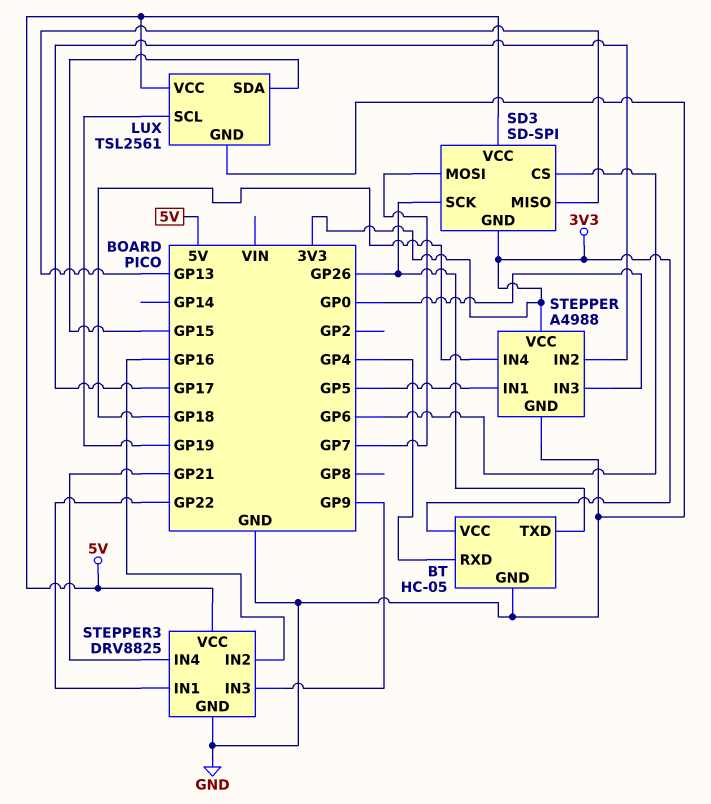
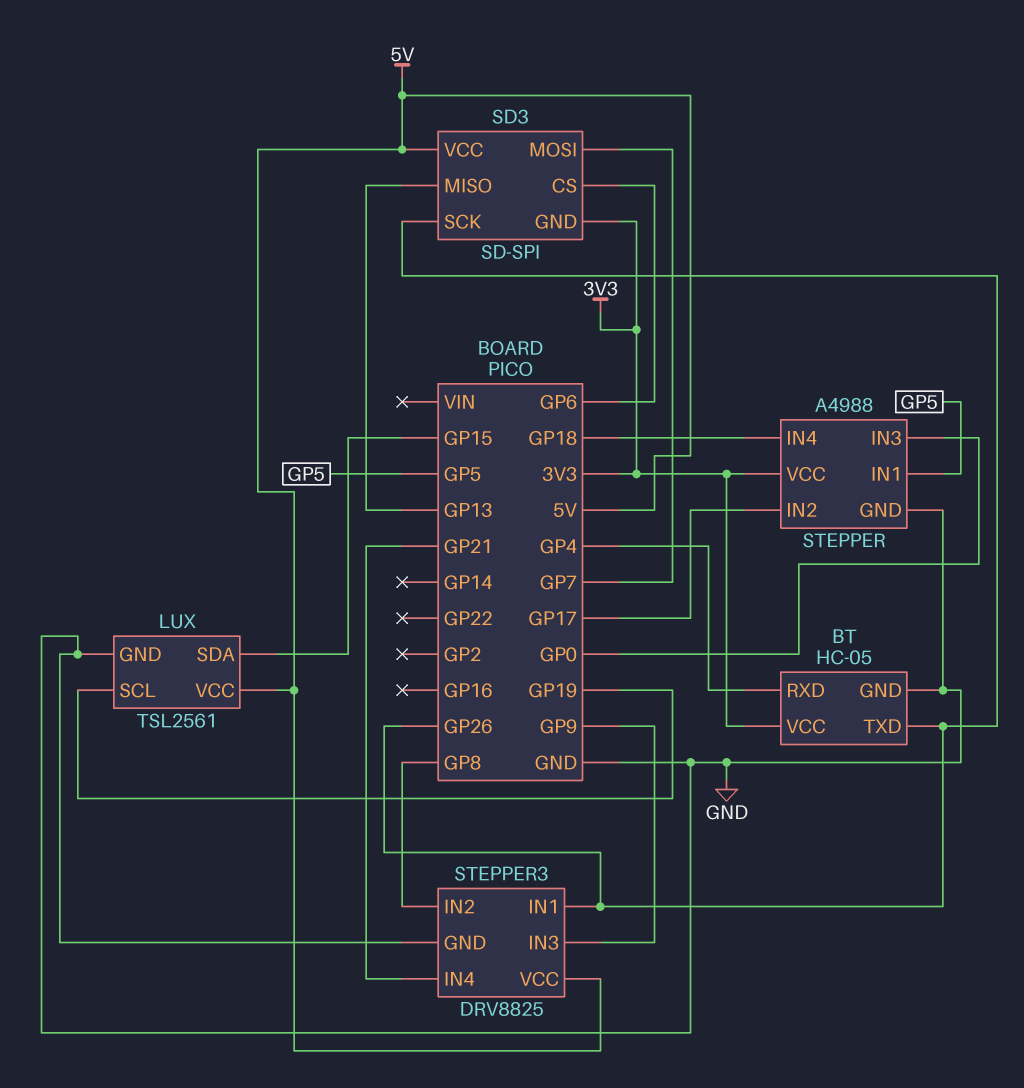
STEPPER3 pin IN1: GP22 -> GP26
STEPPER3 pin IN2: GP16 -> GP8

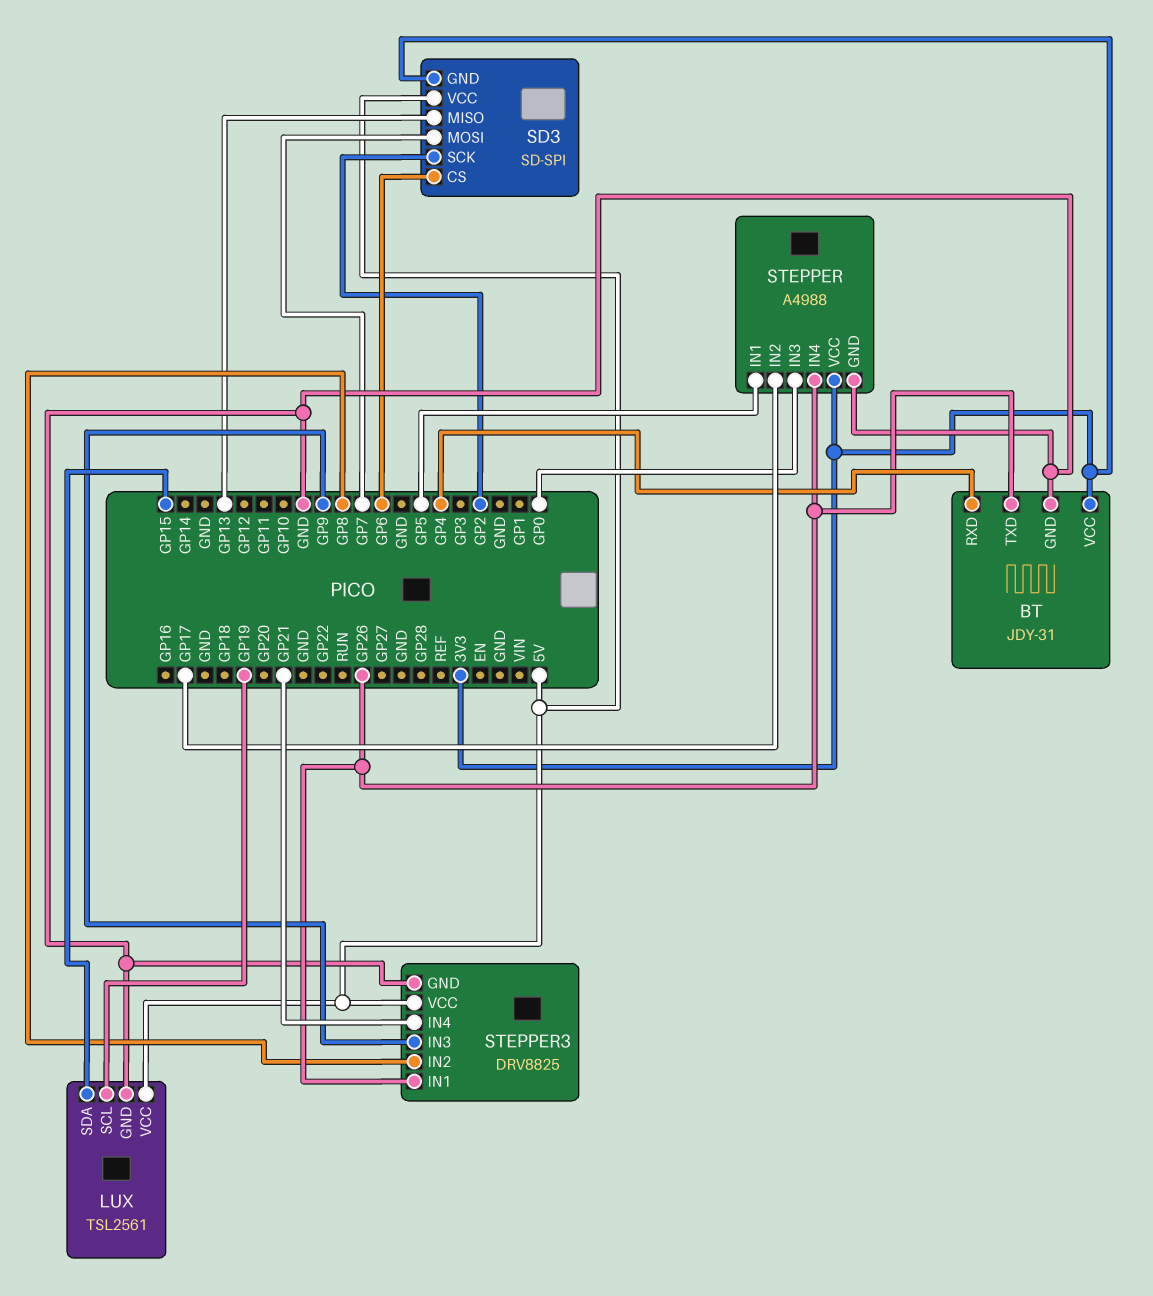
BT: HC-05 -> JDY-31
SD3 pin SCK: GP26 -> GP2
STEPPER pin IN4: GP18 -> GP26

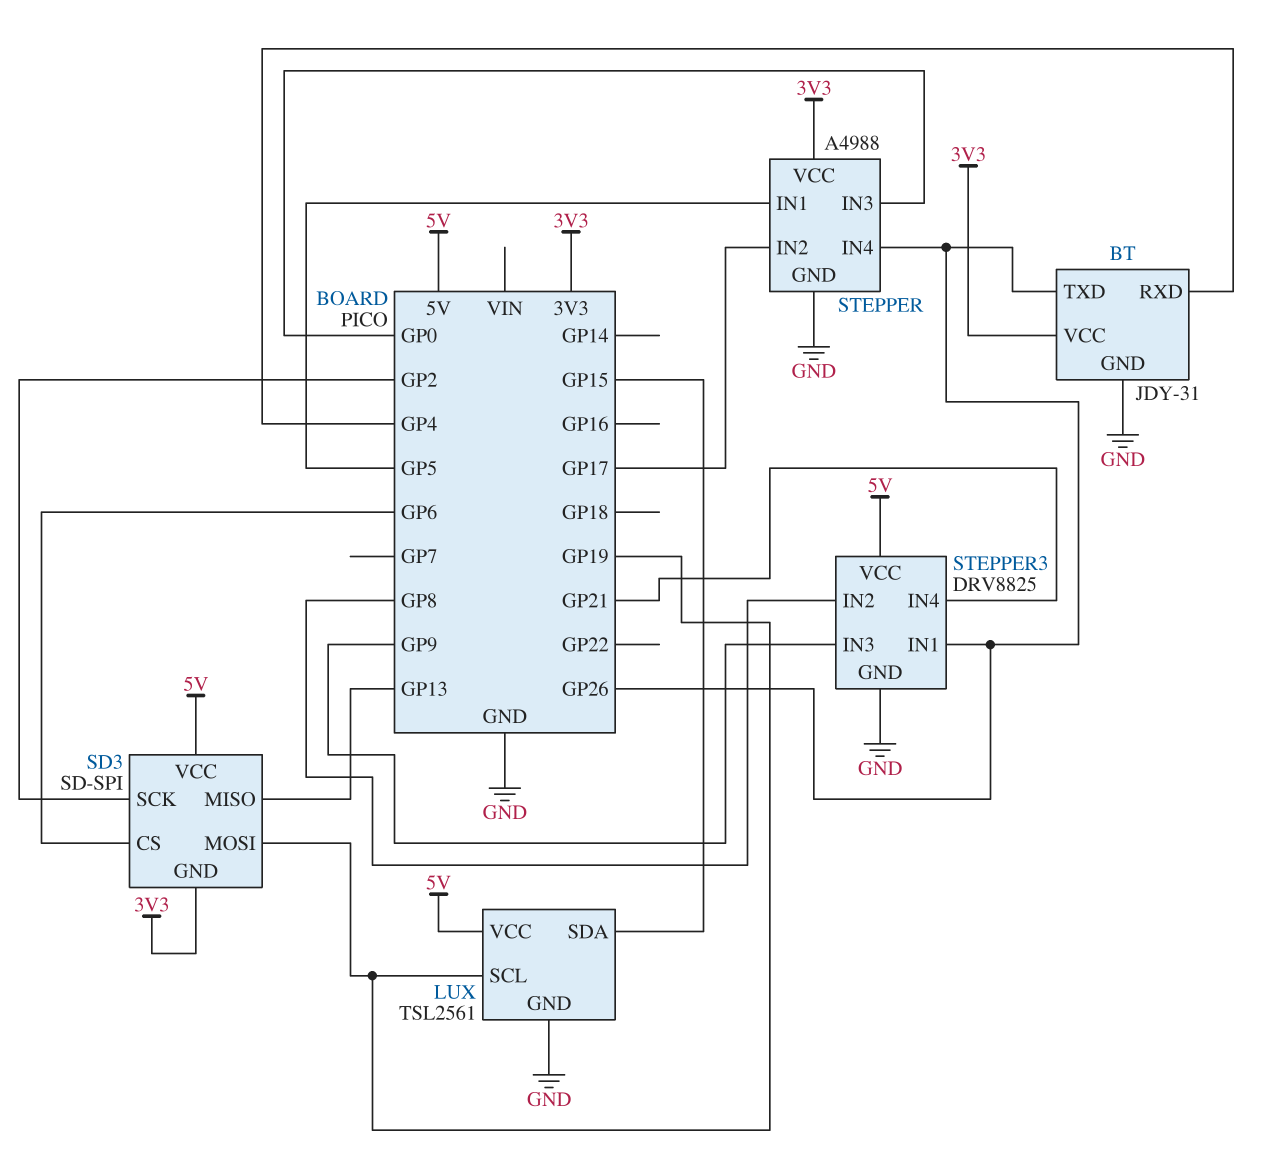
SD3 pin MOSI: GP7 -> GP19

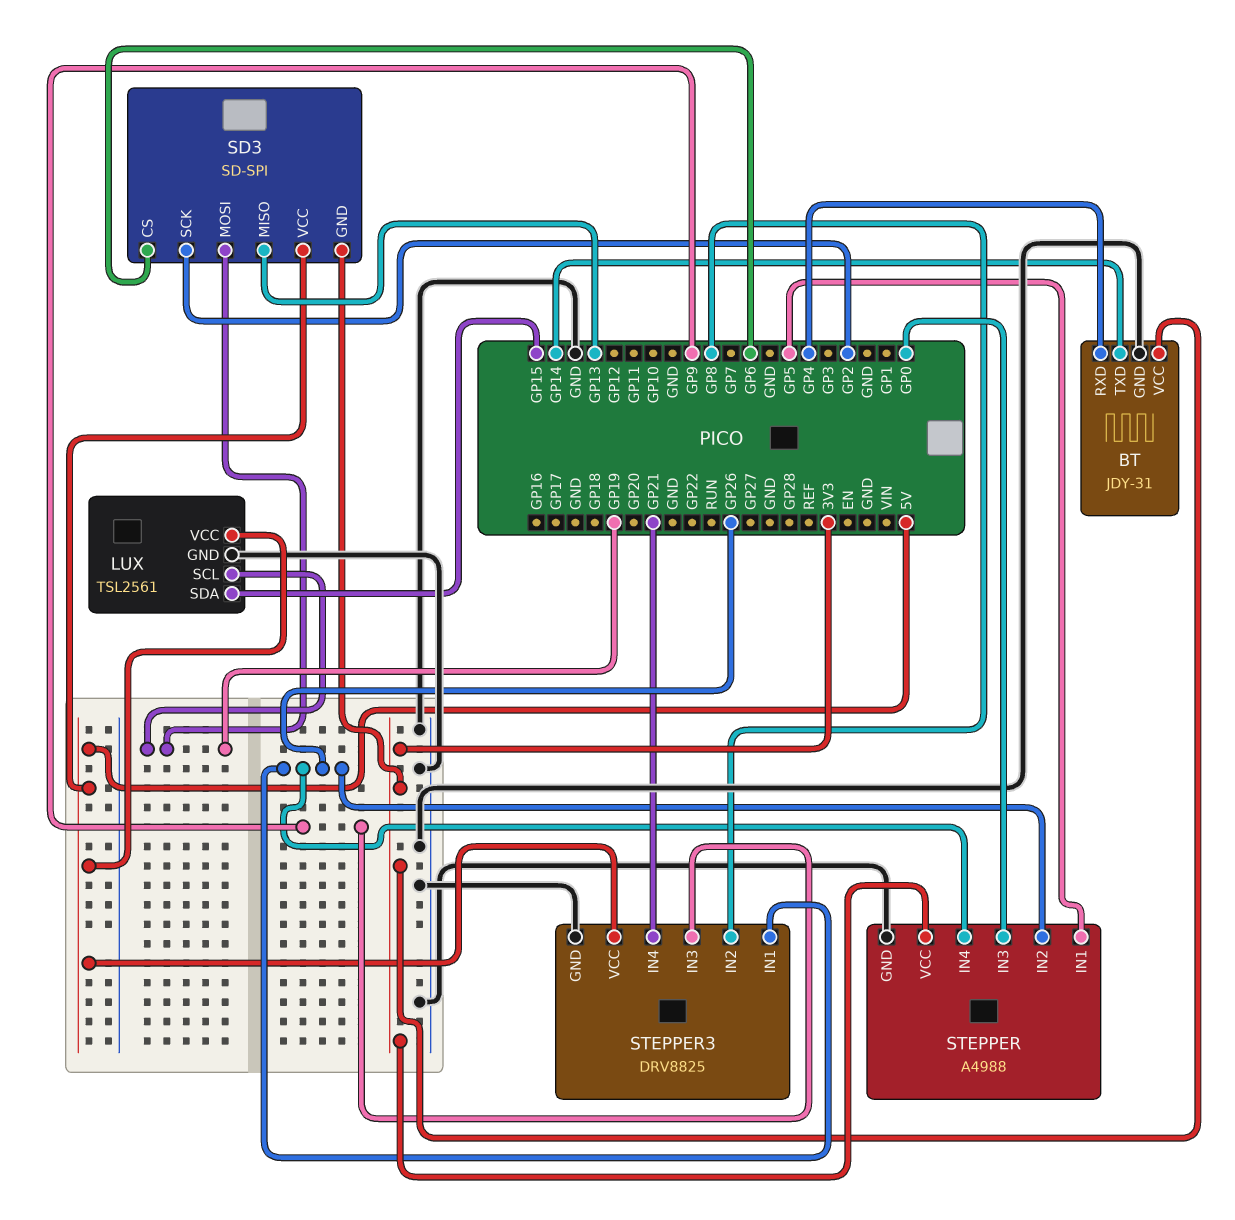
BT pin TXD: GP26 -> GP14
STEPPER pin IN2: GP17 -> GP26

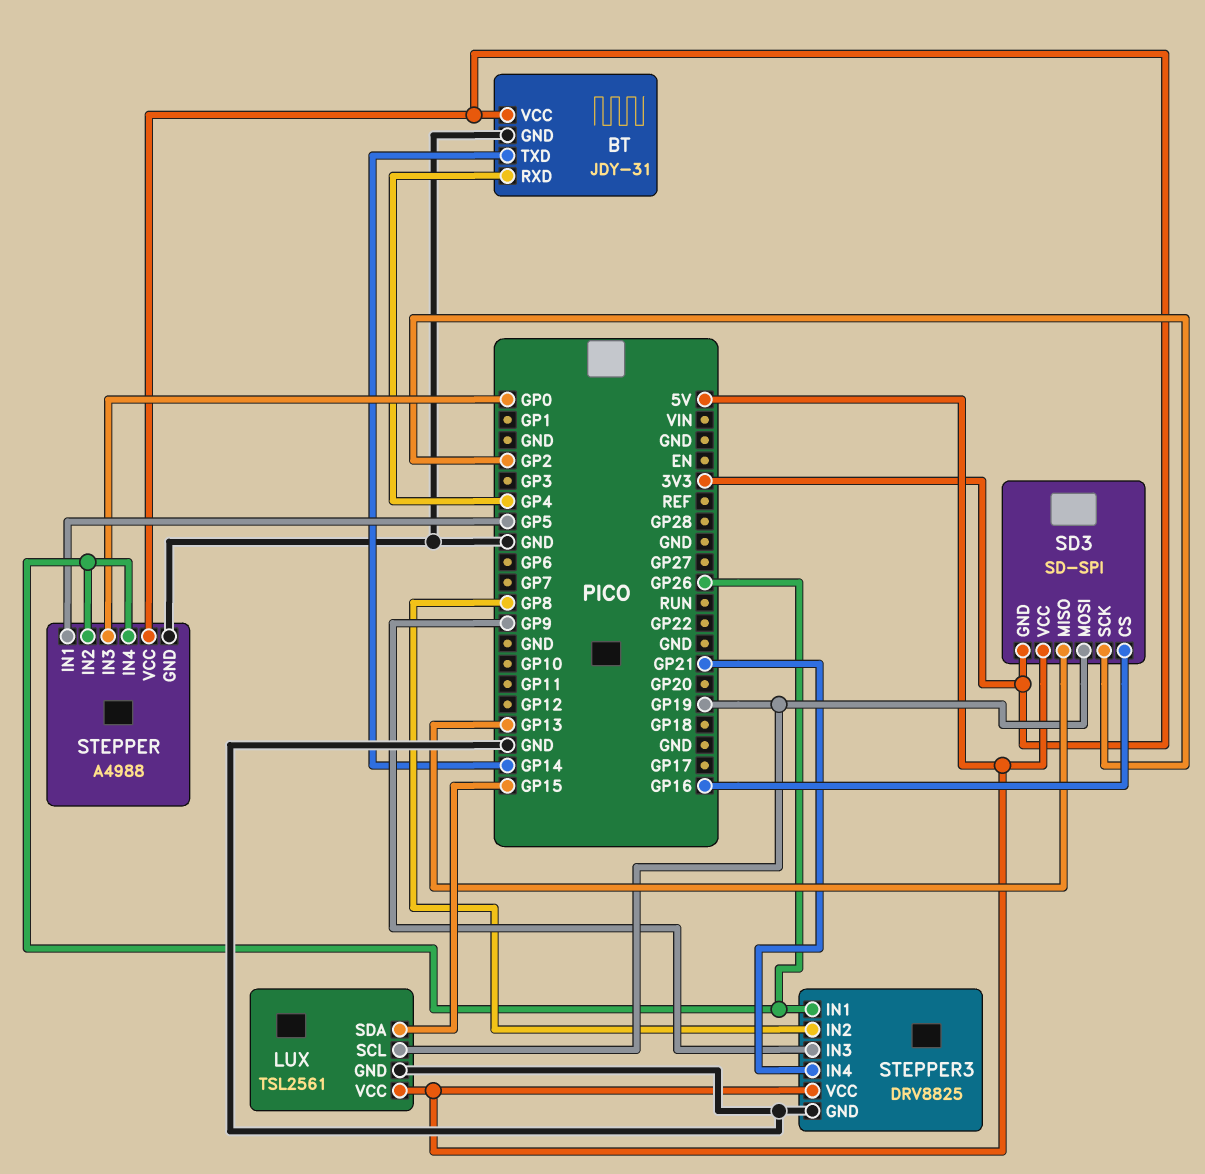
SD3 pin CS: GP6 -> GP16

